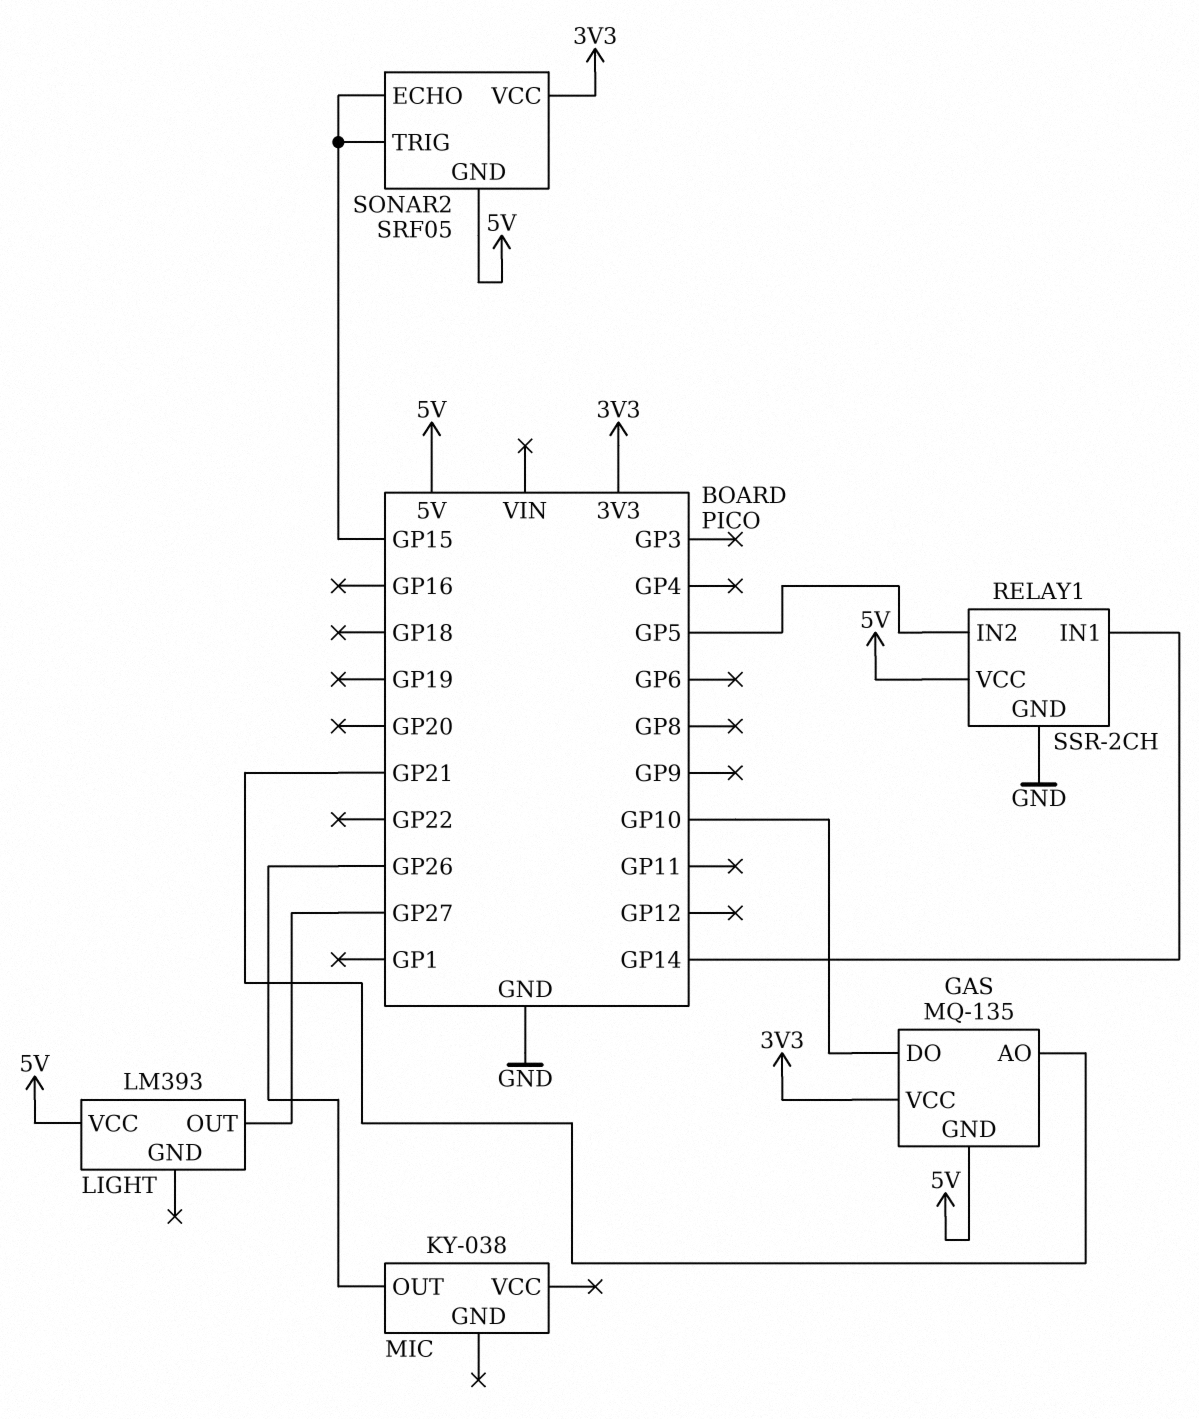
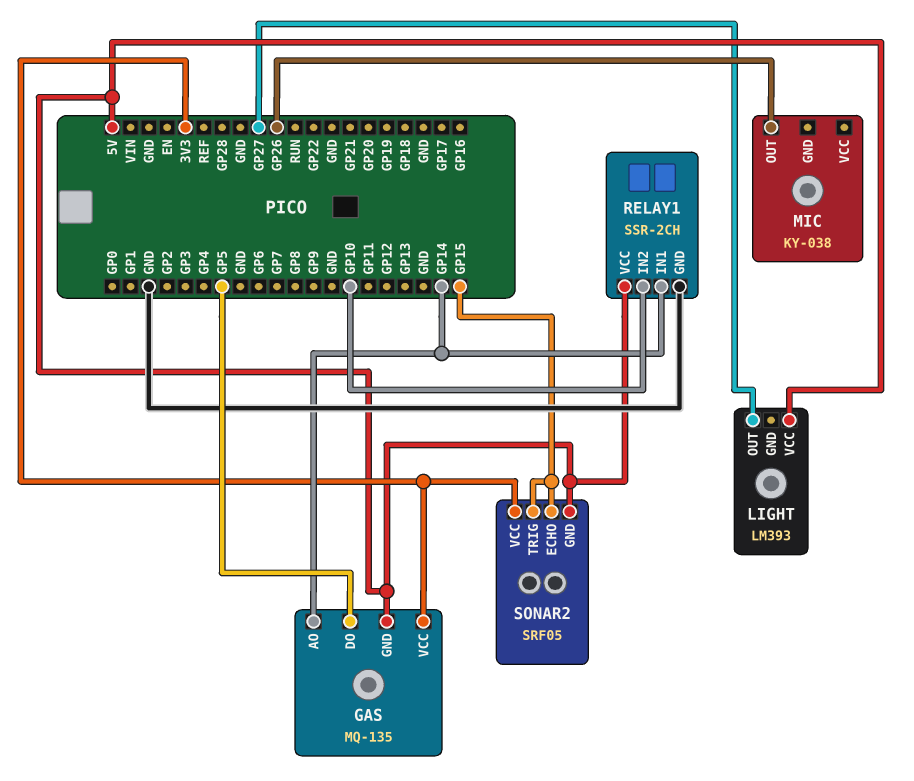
GAS pin AO: GP21 -> GP14
GAS pin DO: GP10 -> GP5
RELAY1 pin IN2: GP5 -> GP10

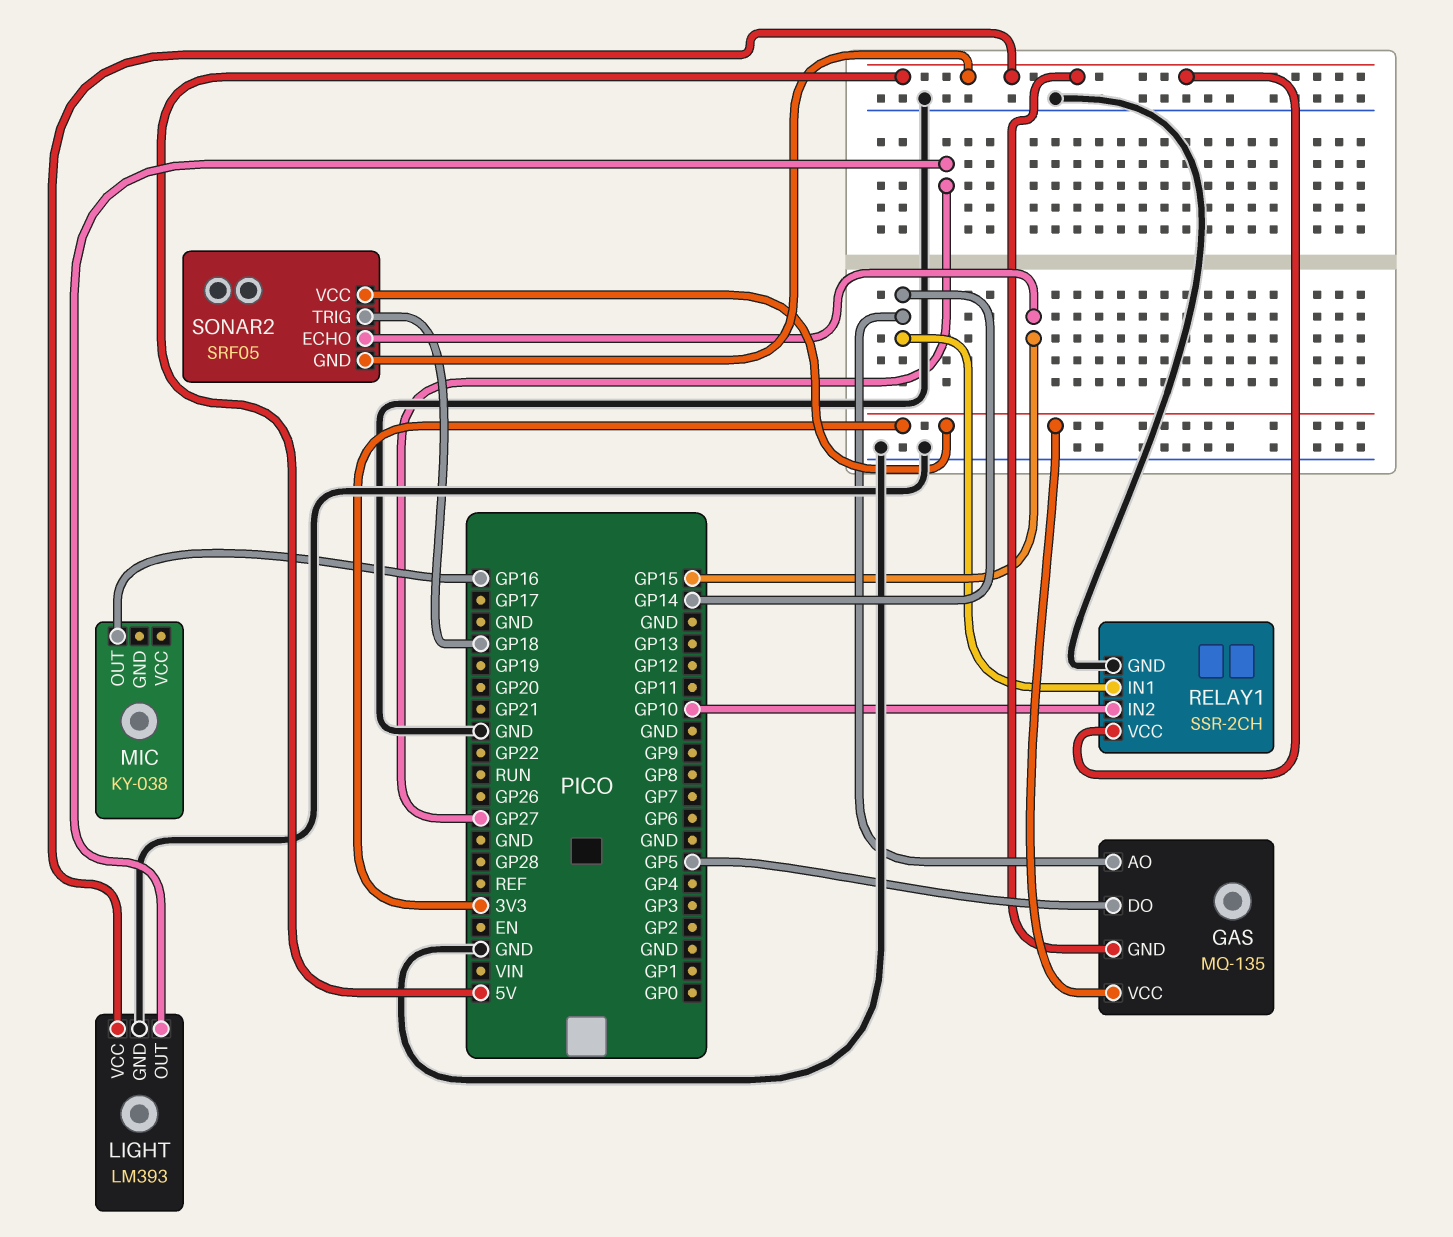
LIGHT pin GND: none -> GND
MIC pin OUT: GP26 -> GP16
SONAR2 pin TRIG: GP15 -> GP18

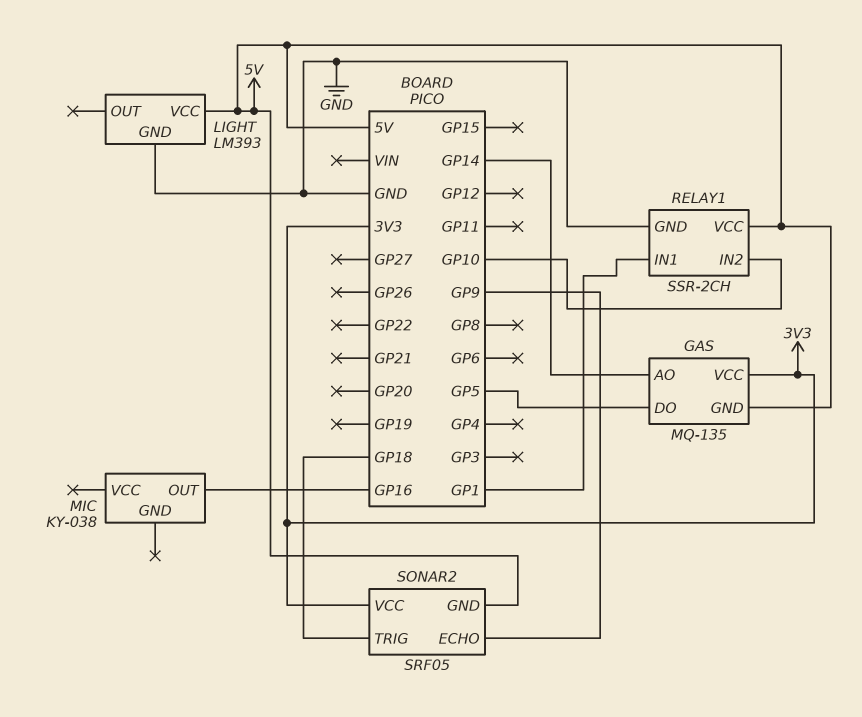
LIGHT pin OUT: GP27 -> none
RELAY1 pin IN1: GP14 -> GP1
SONAR2 pin ECHO: GP15 -> GP9

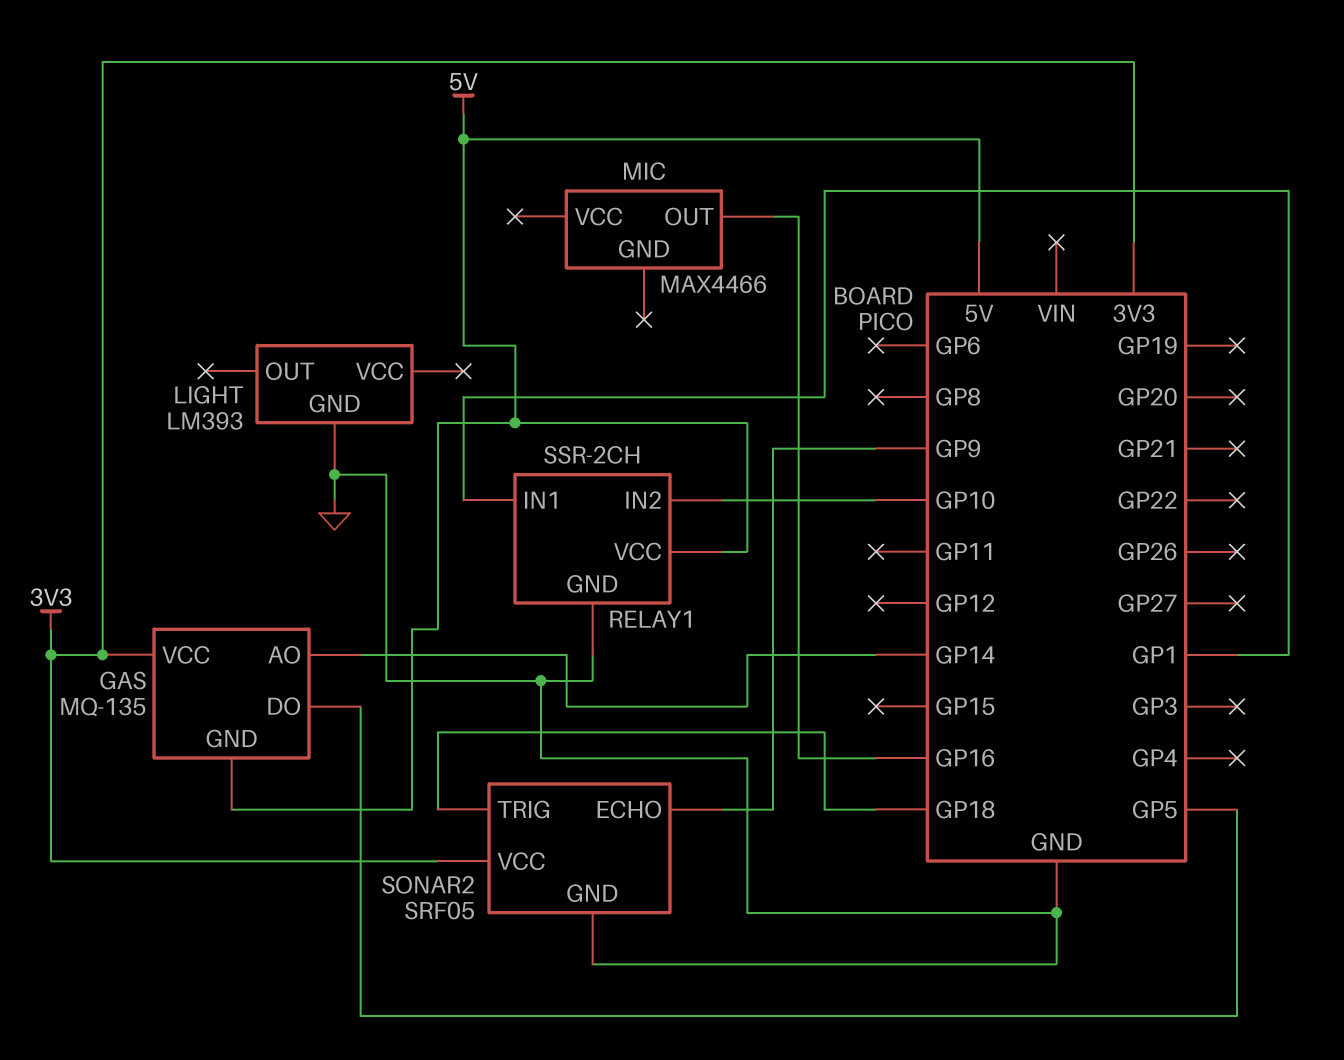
LIGHT pin VCC: 5V -> none
MIC: KY-038 -> MAX4466
SONAR2 pin GND: 5V -> GND

